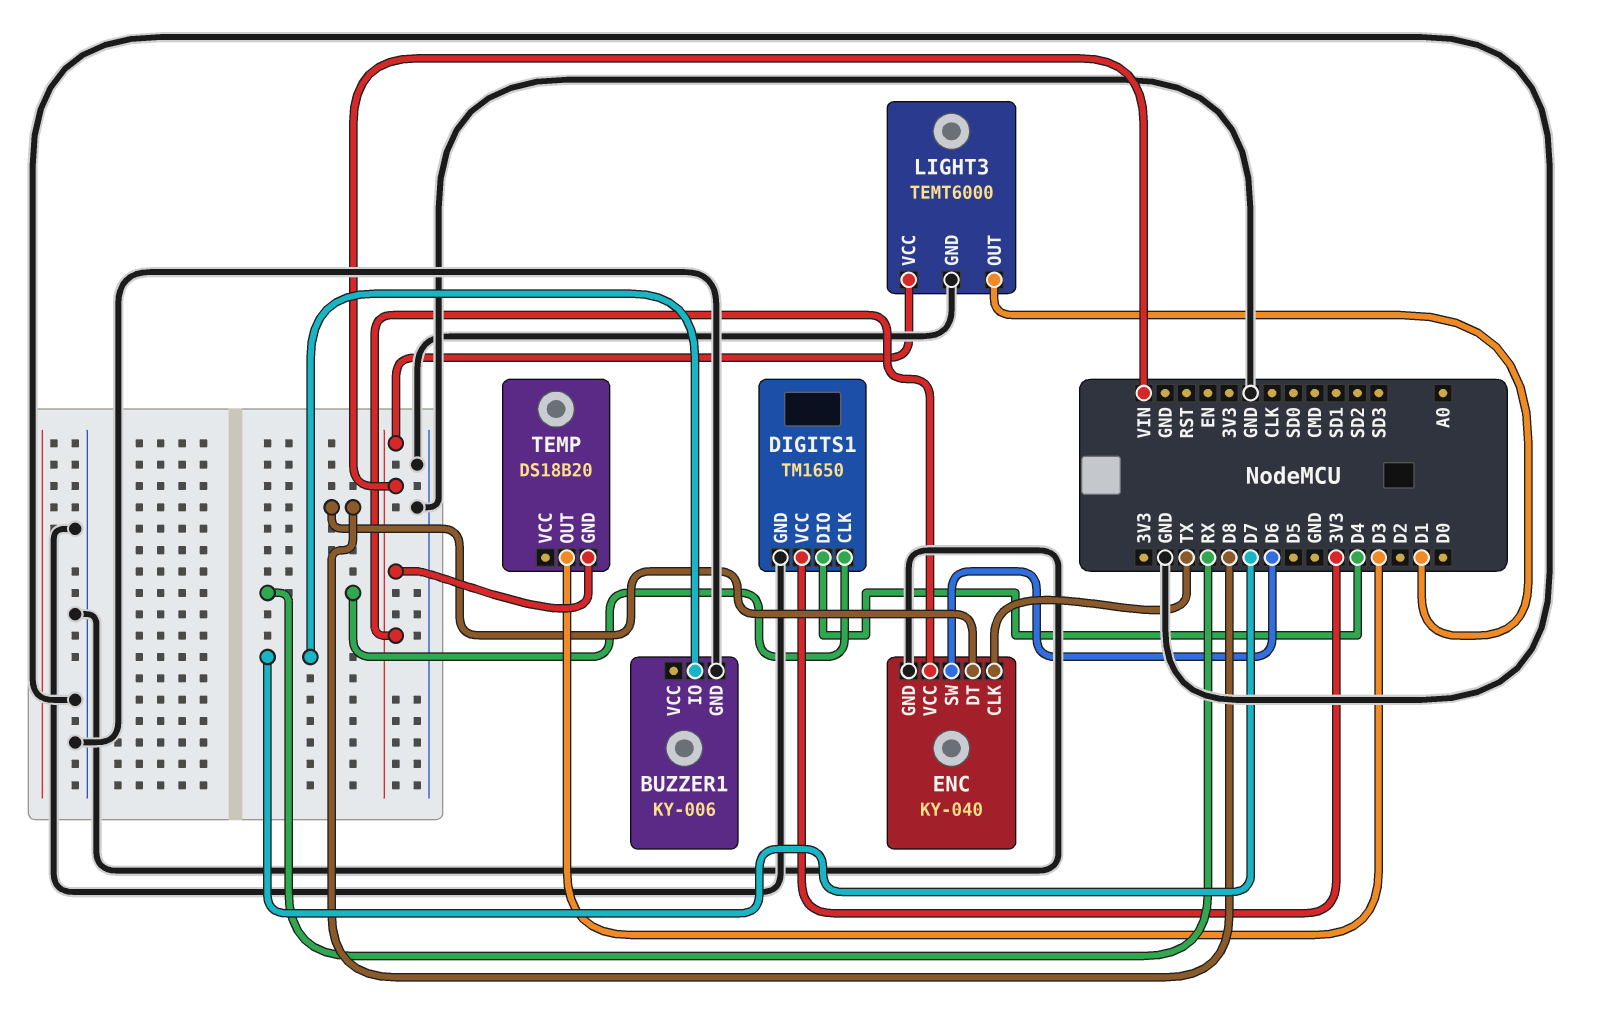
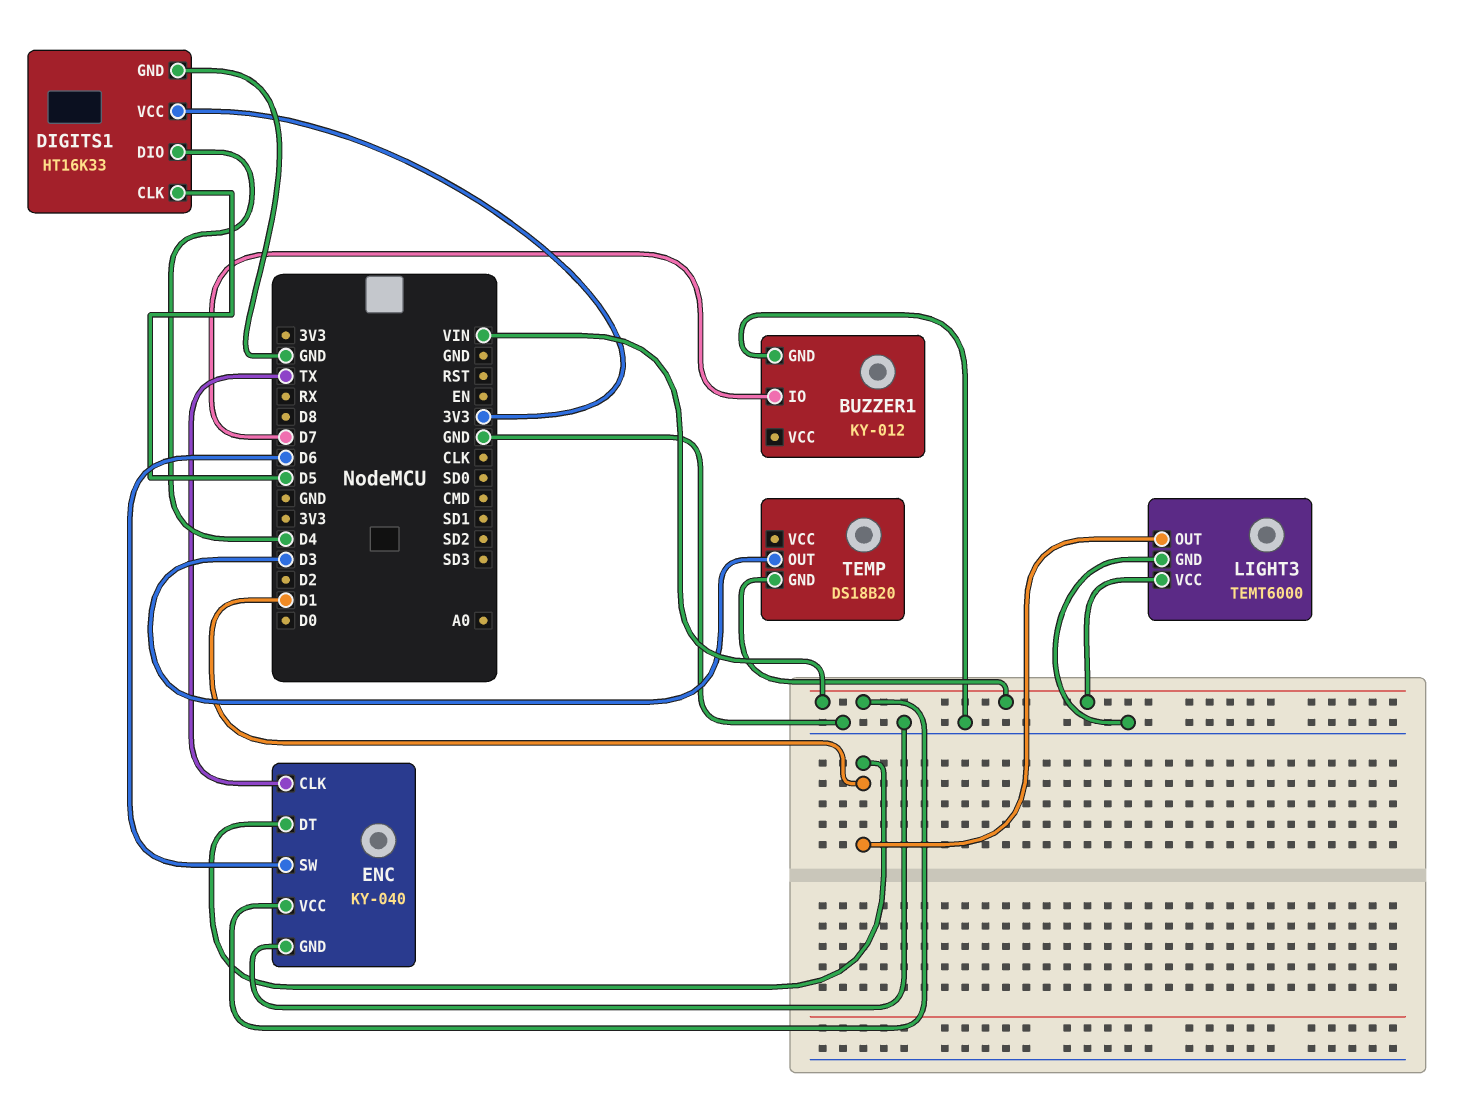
BUZZER1: KY-006 -> KY-012
DIGITS1: TM1650 -> HT16K33
DIGITS1 pin CLK: RX -> D5
ENC pin DT: D8 -> D1

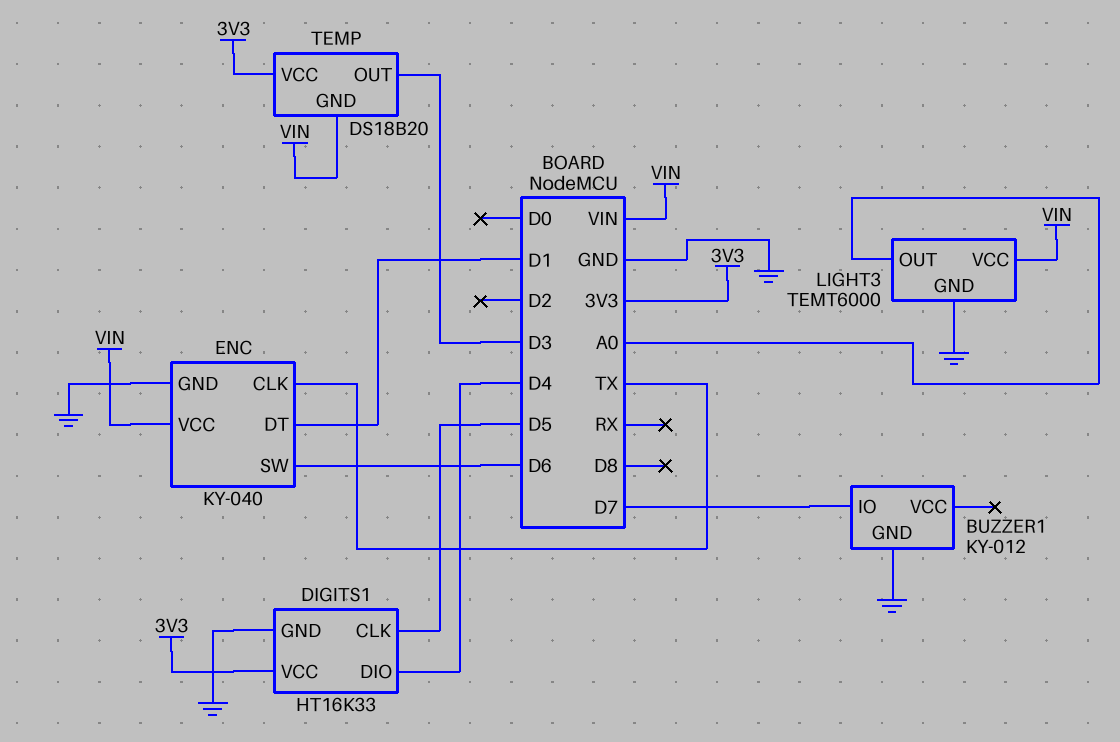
LIGHT3 pin OUT: D1 -> A0
TEMP pin VCC: none -> 3V3

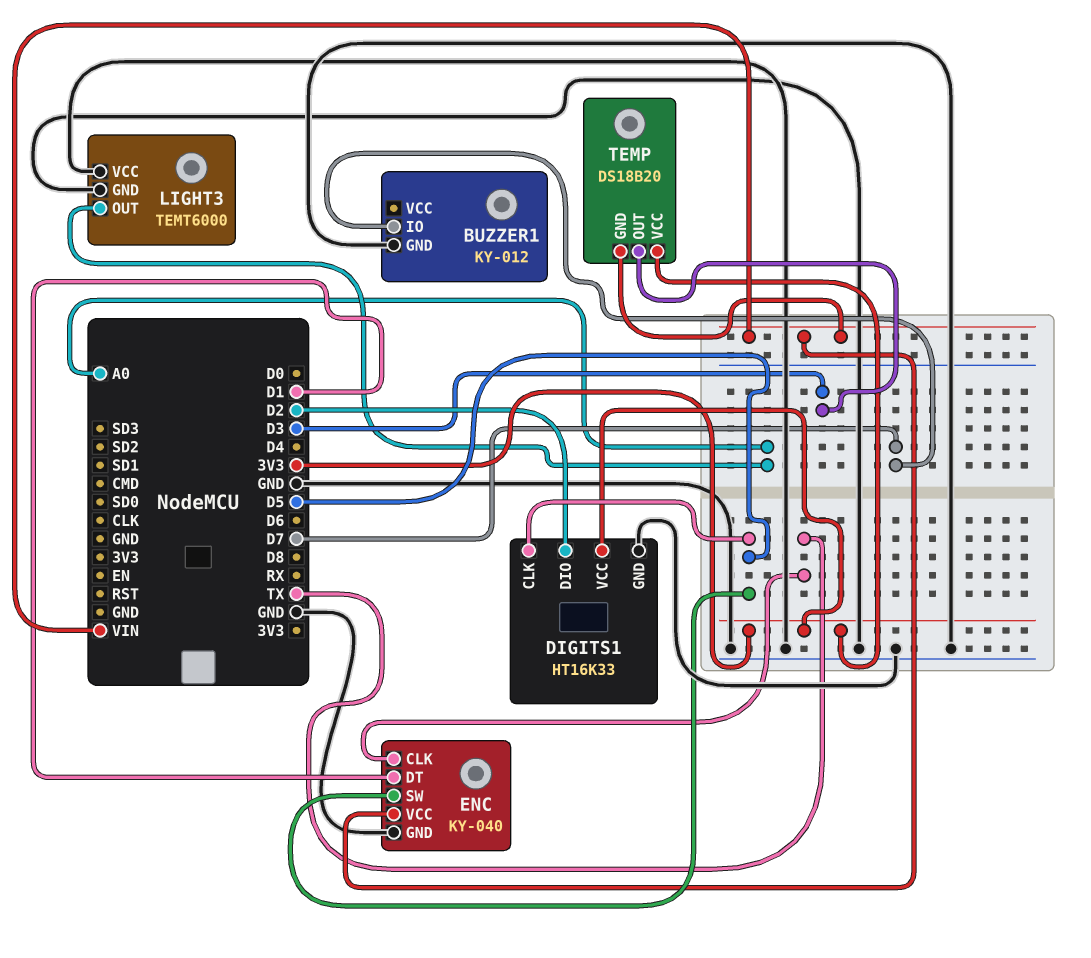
DIGITS1 pin DIO: D4 -> D2
ENC pin SW: D6 -> D5
LIGHT3 pin VCC: VIN -> GND

